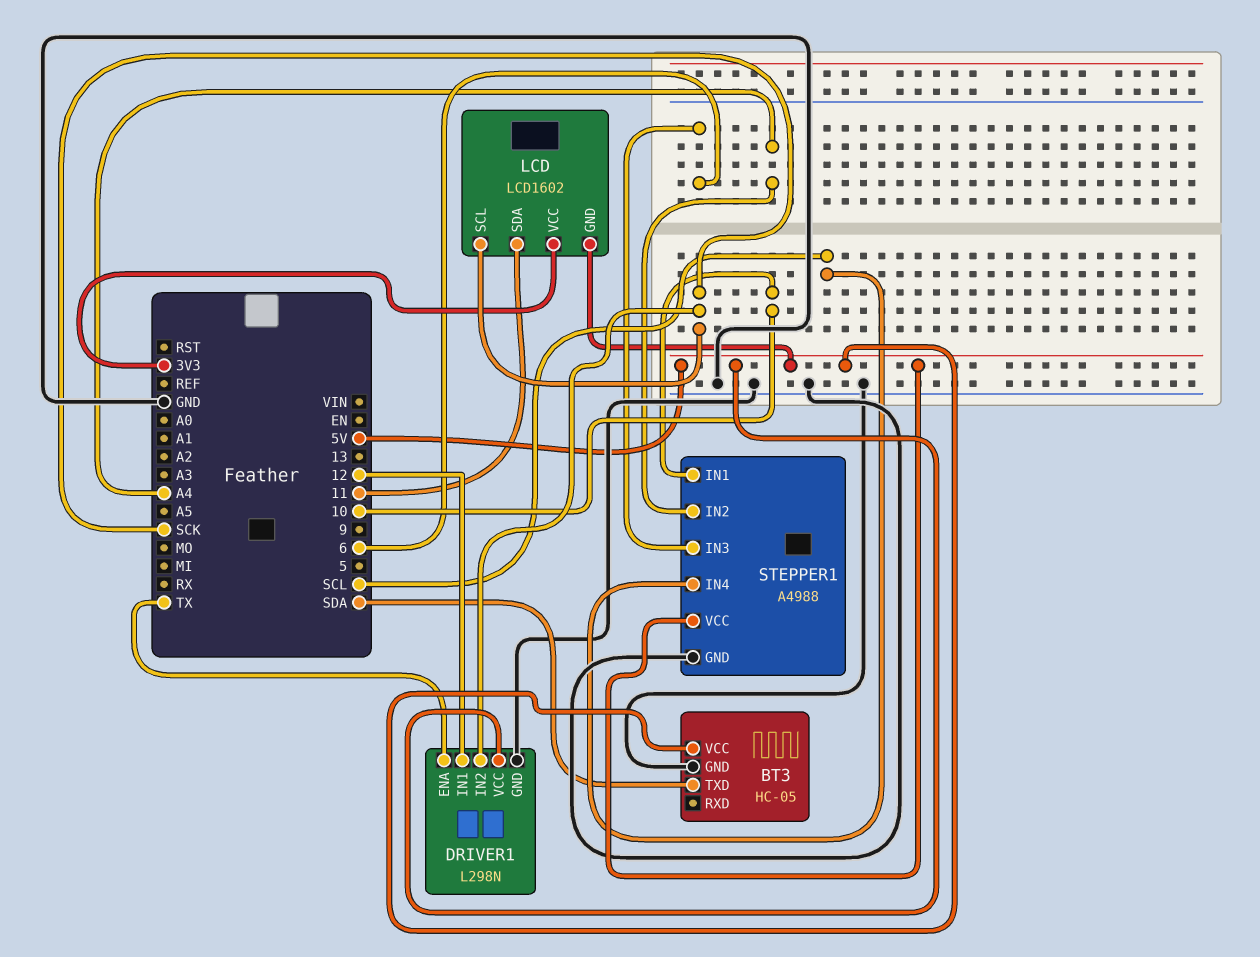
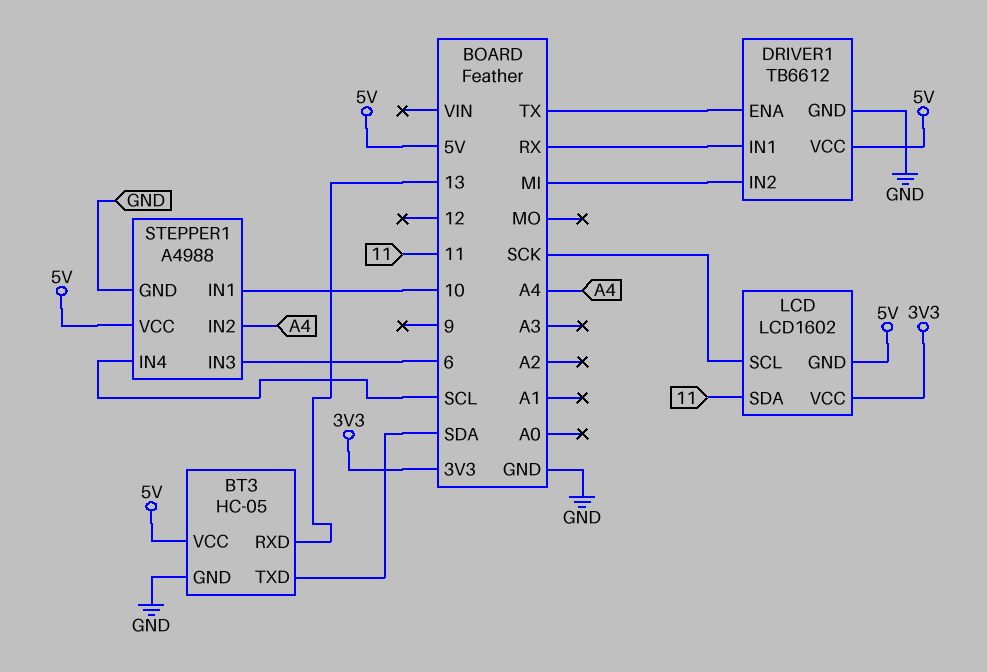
BT3 pin RXD: none -> 13
DRIVER1: L298N -> TB6612
DRIVER1 pin IN1: 12 -> RX
DRIVER1 pin IN2: SCK -> MI

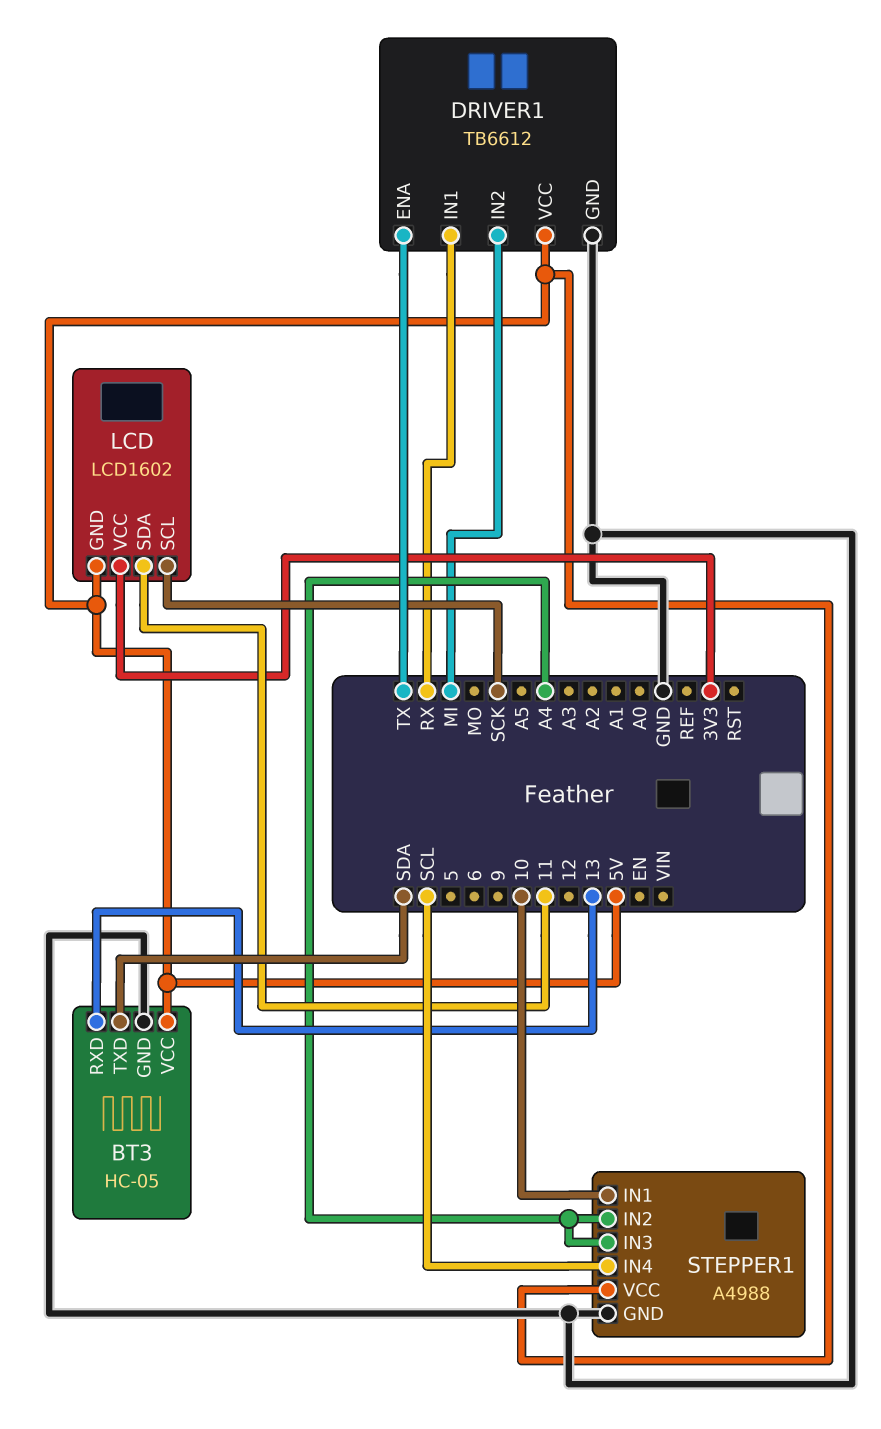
STEPPER1 pin IN3: 6 -> A4

